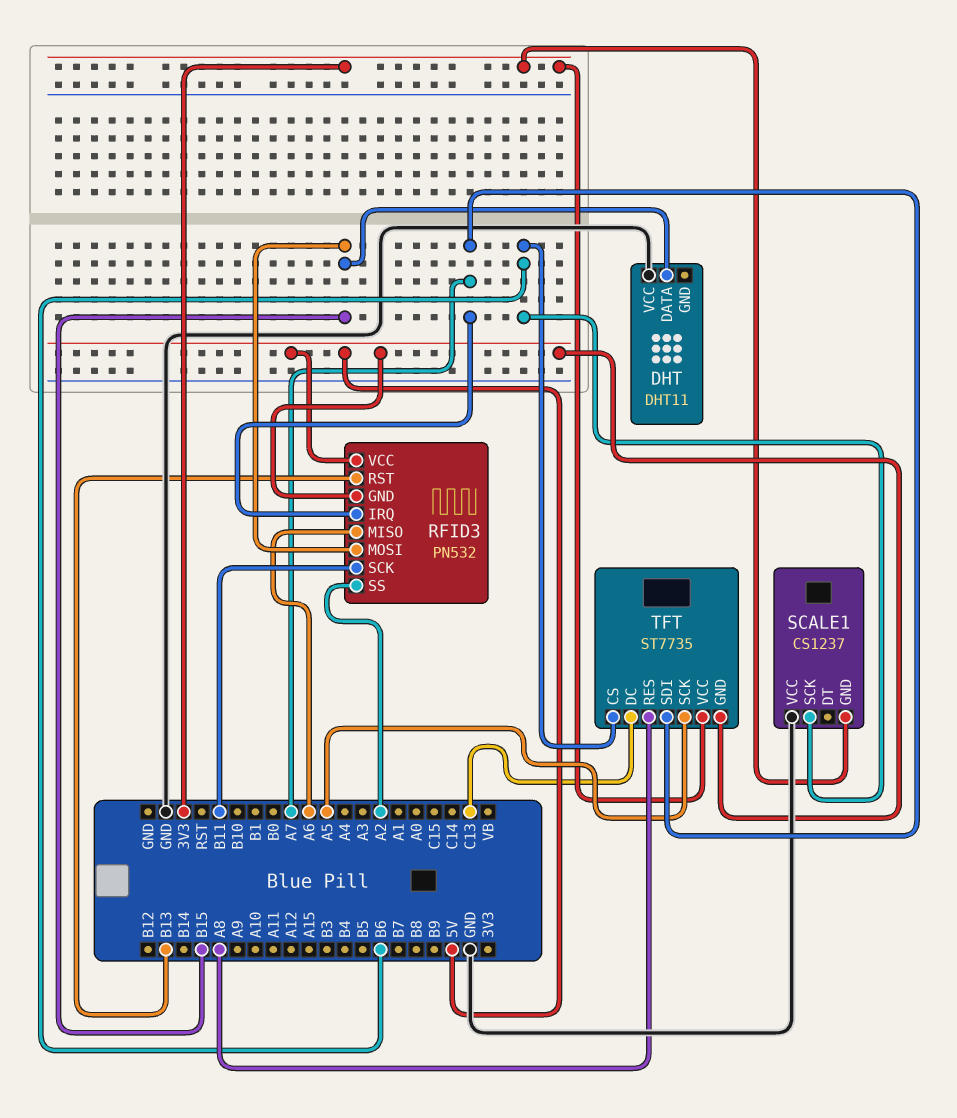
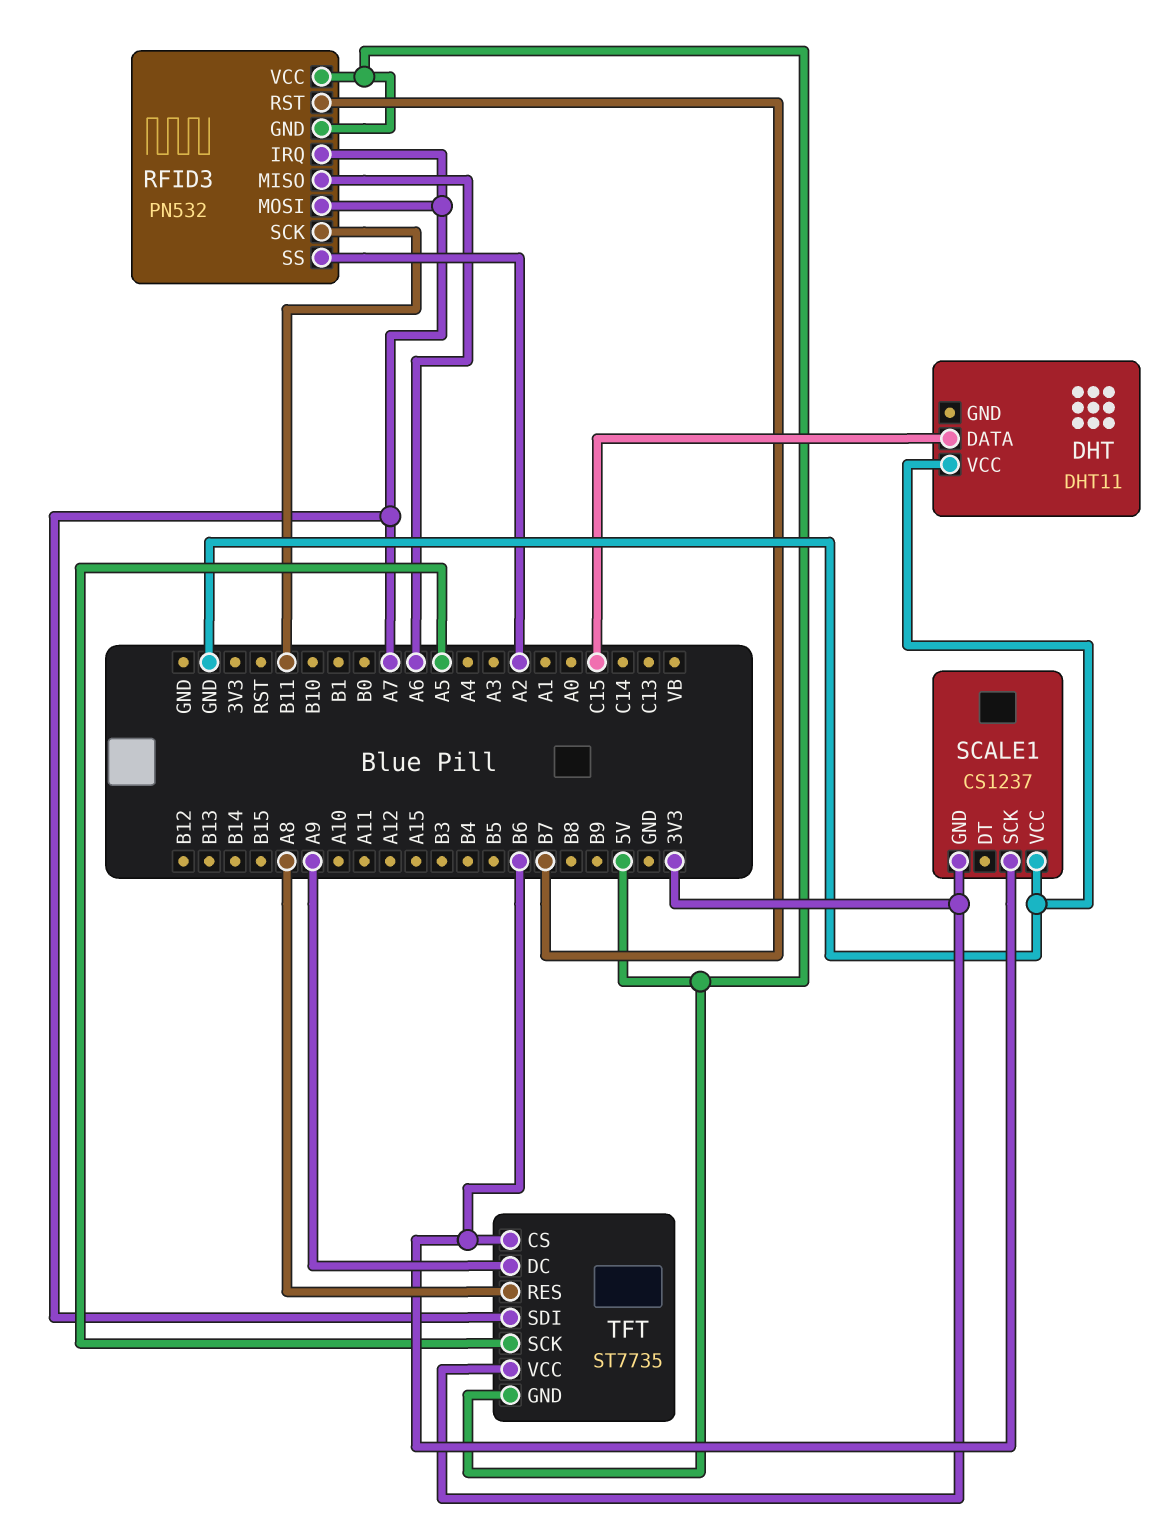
DHT pin DATA: B15 -> C15
RFID3 pin MOSI: B15 -> A7
RFID3 pin RST: B13 -> B7
TFT pin DC: C13 -> A9

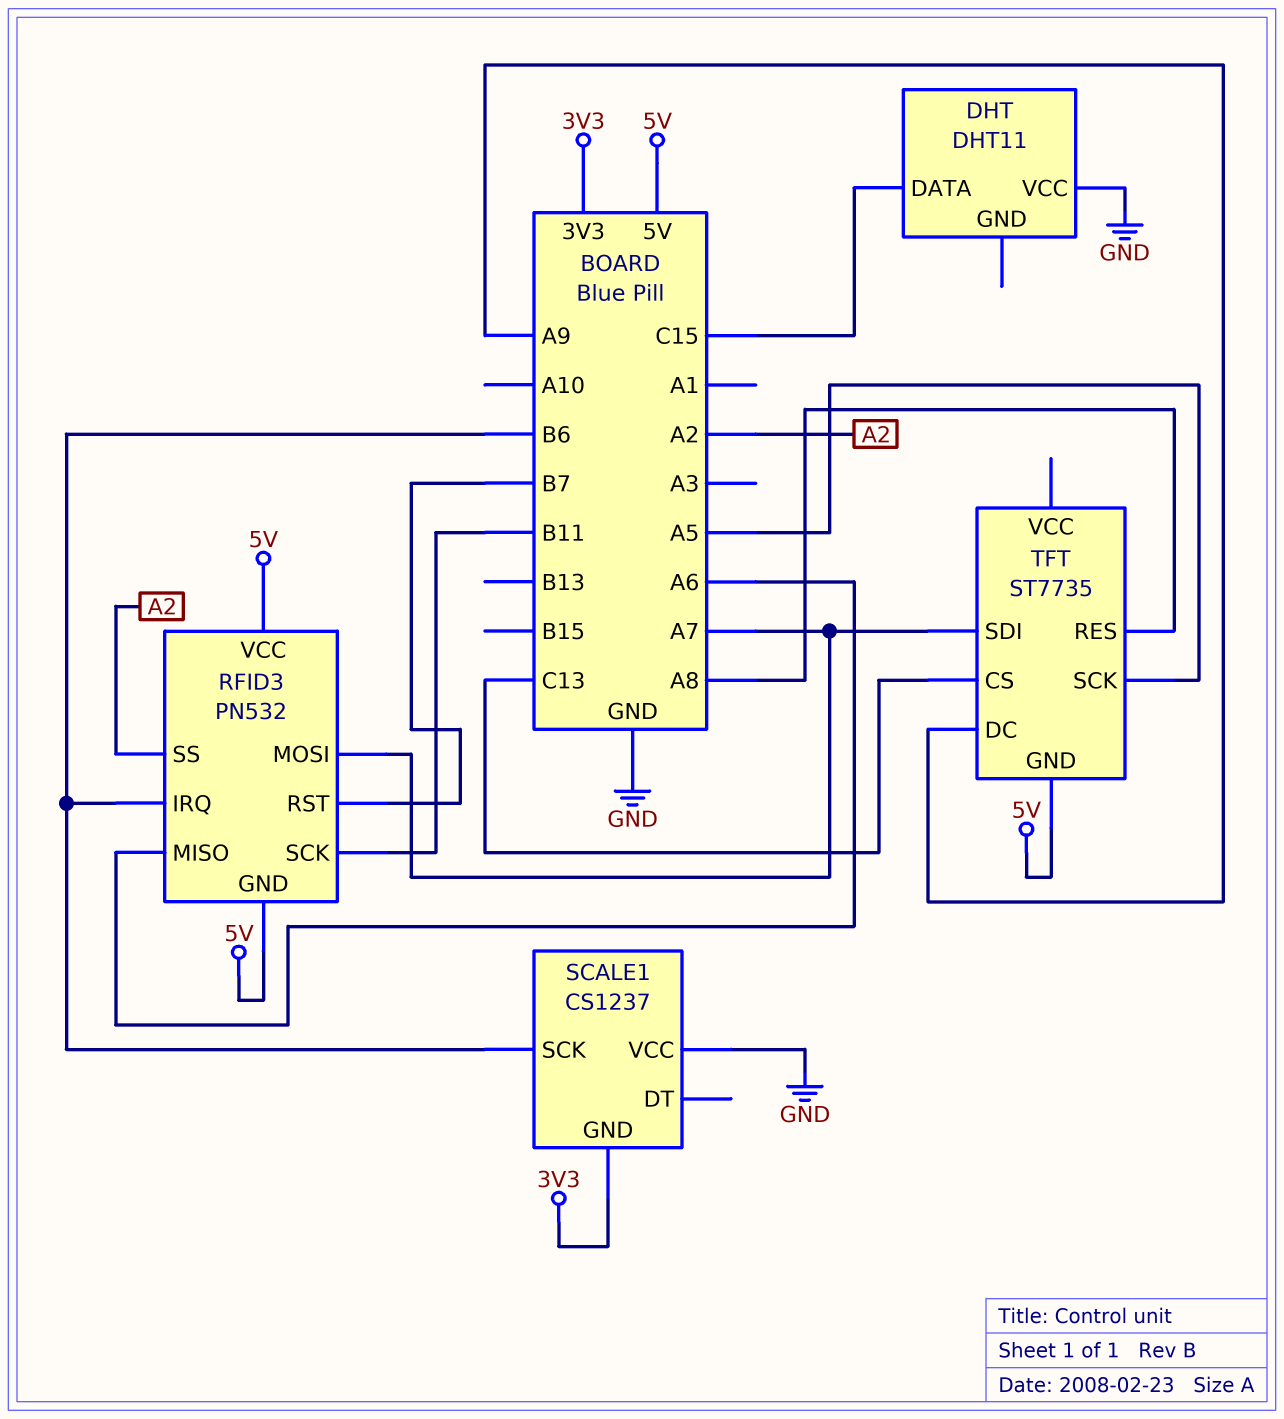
RFID3 pin IRQ: A7 -> B6
TFT pin CS: B6 -> C13
TFT pin VCC: 3V3 -> none

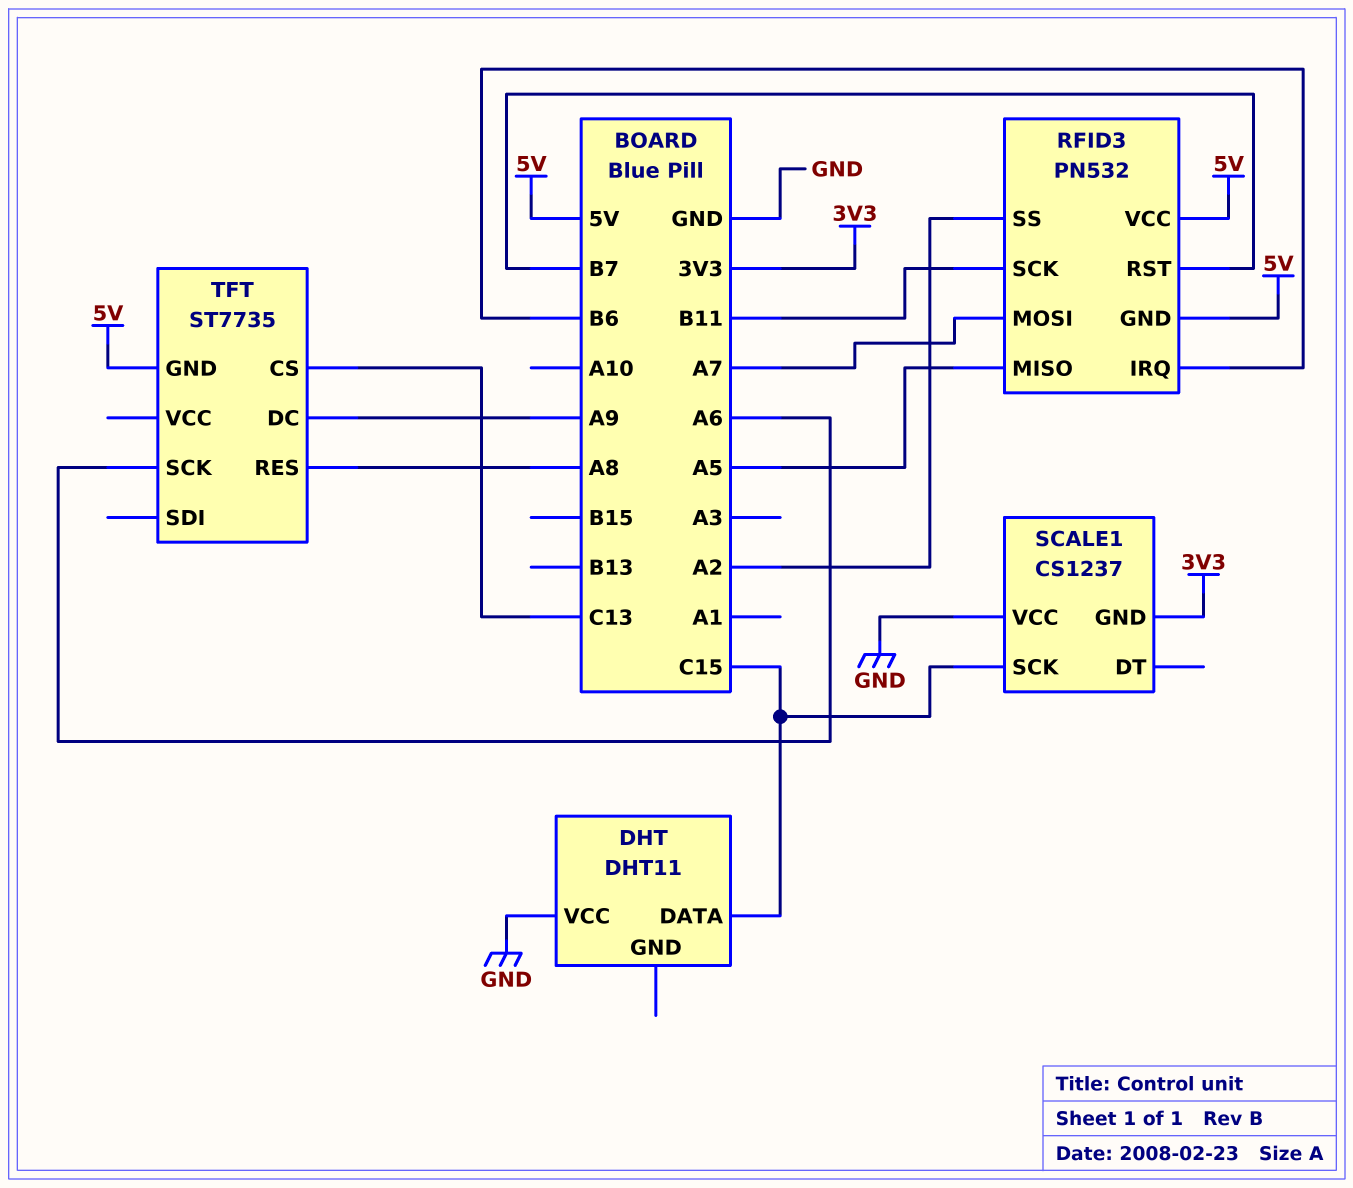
RFID3 pin MISO: A6 -> A5
SCALE1 pin SCK: B6 -> C15
TFT pin SCK: A5 -> A6
TFT pin SDI: A7 -> none

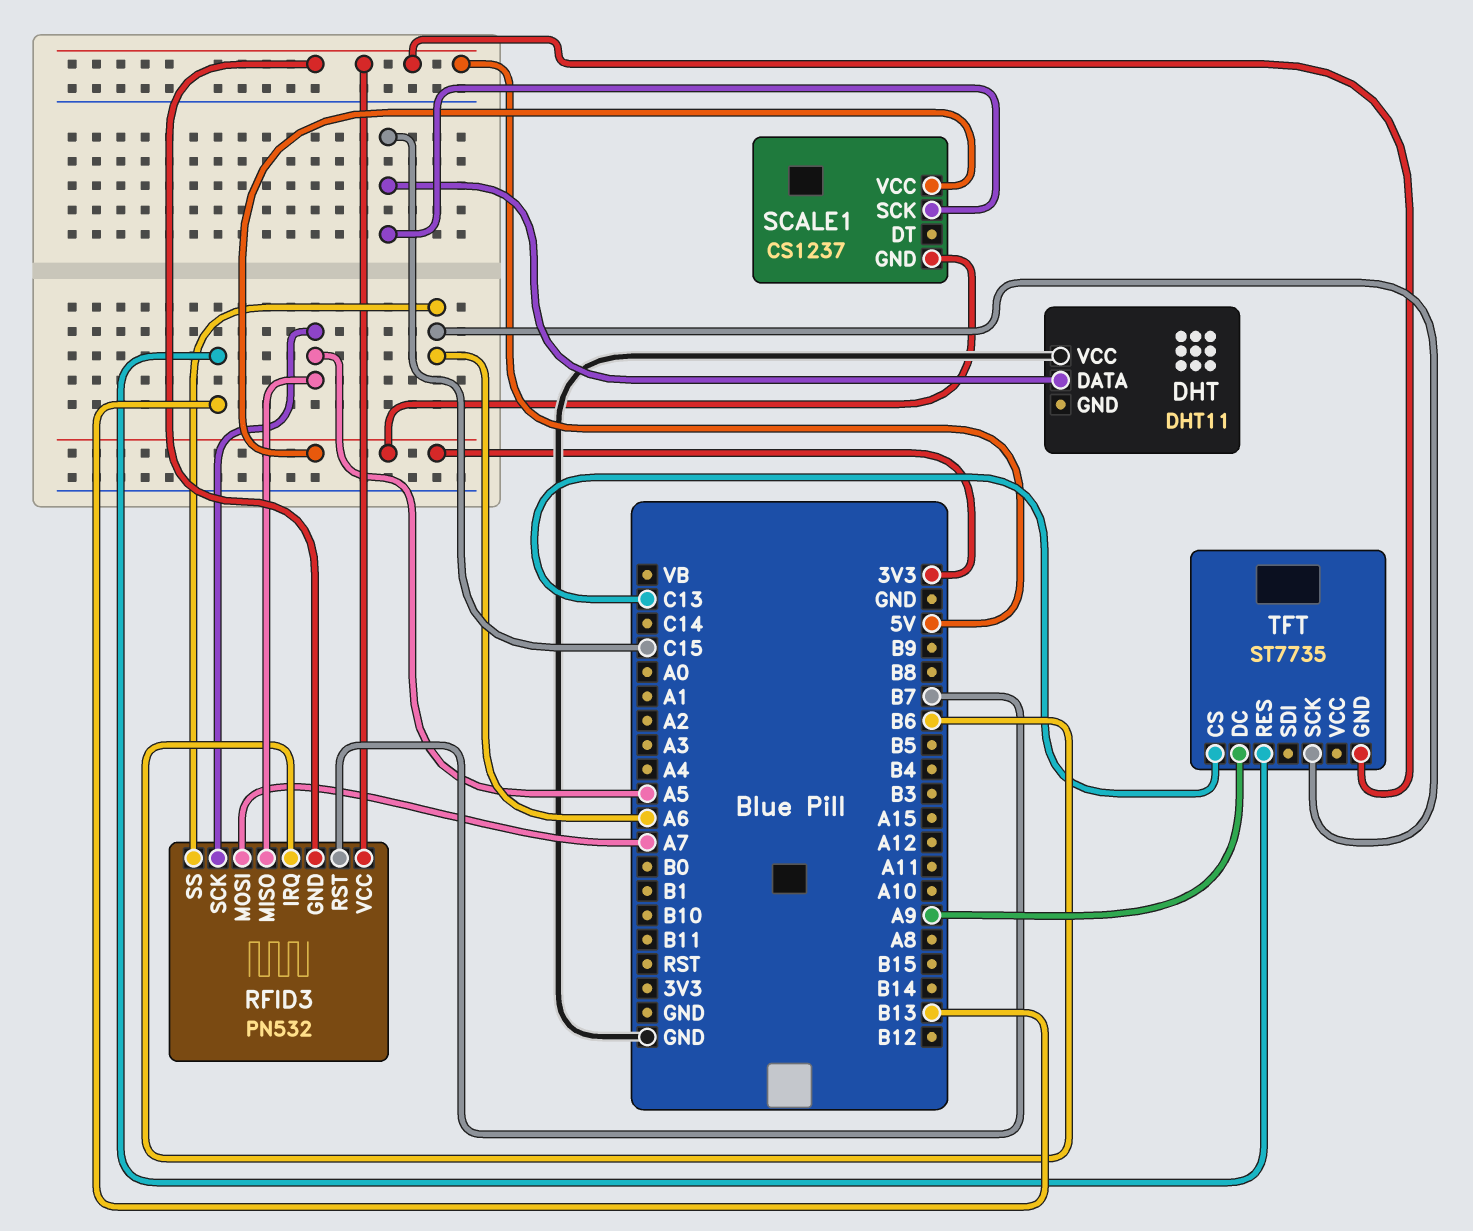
RFID3 pin SCK: B11 -> A5
RFID3 pin SS: A2 -> A6
SCALE1 pin VCC: GND -> 3V3
TFT pin RES: A8 -> B13

